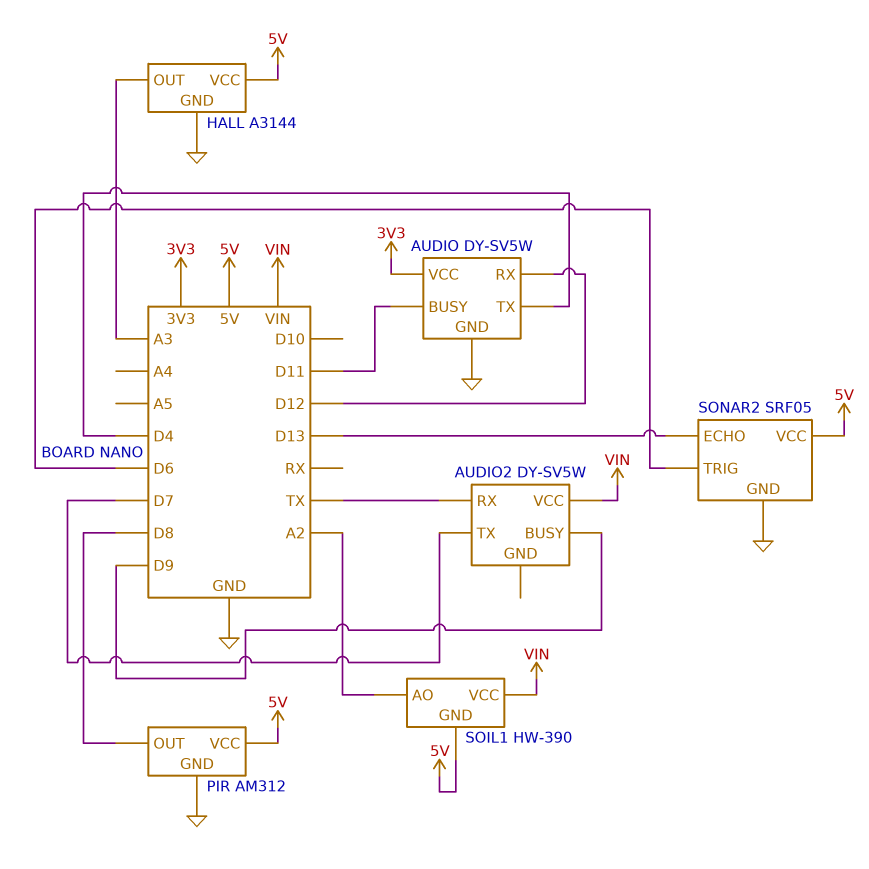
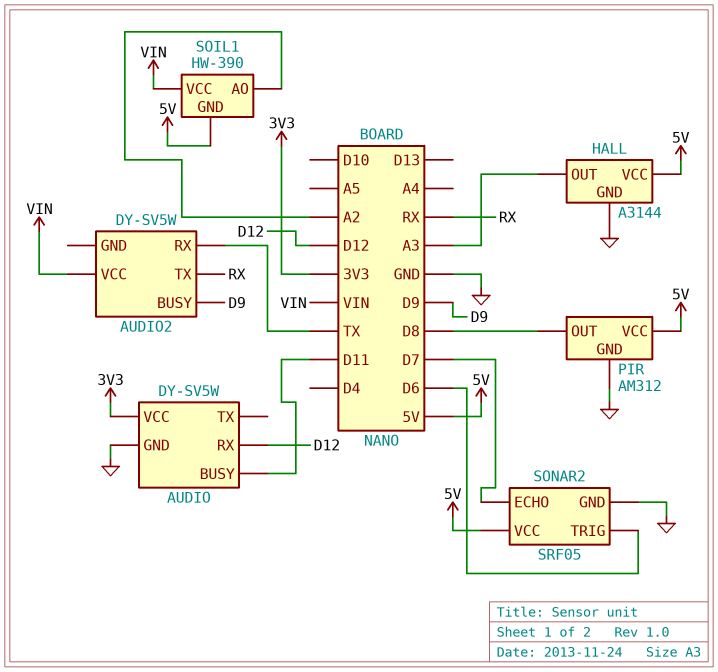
AUDIO pin TX: D4 -> none
AUDIO2 pin TX: D7 -> RX
SONAR2 pin ECHO: D13 -> D7

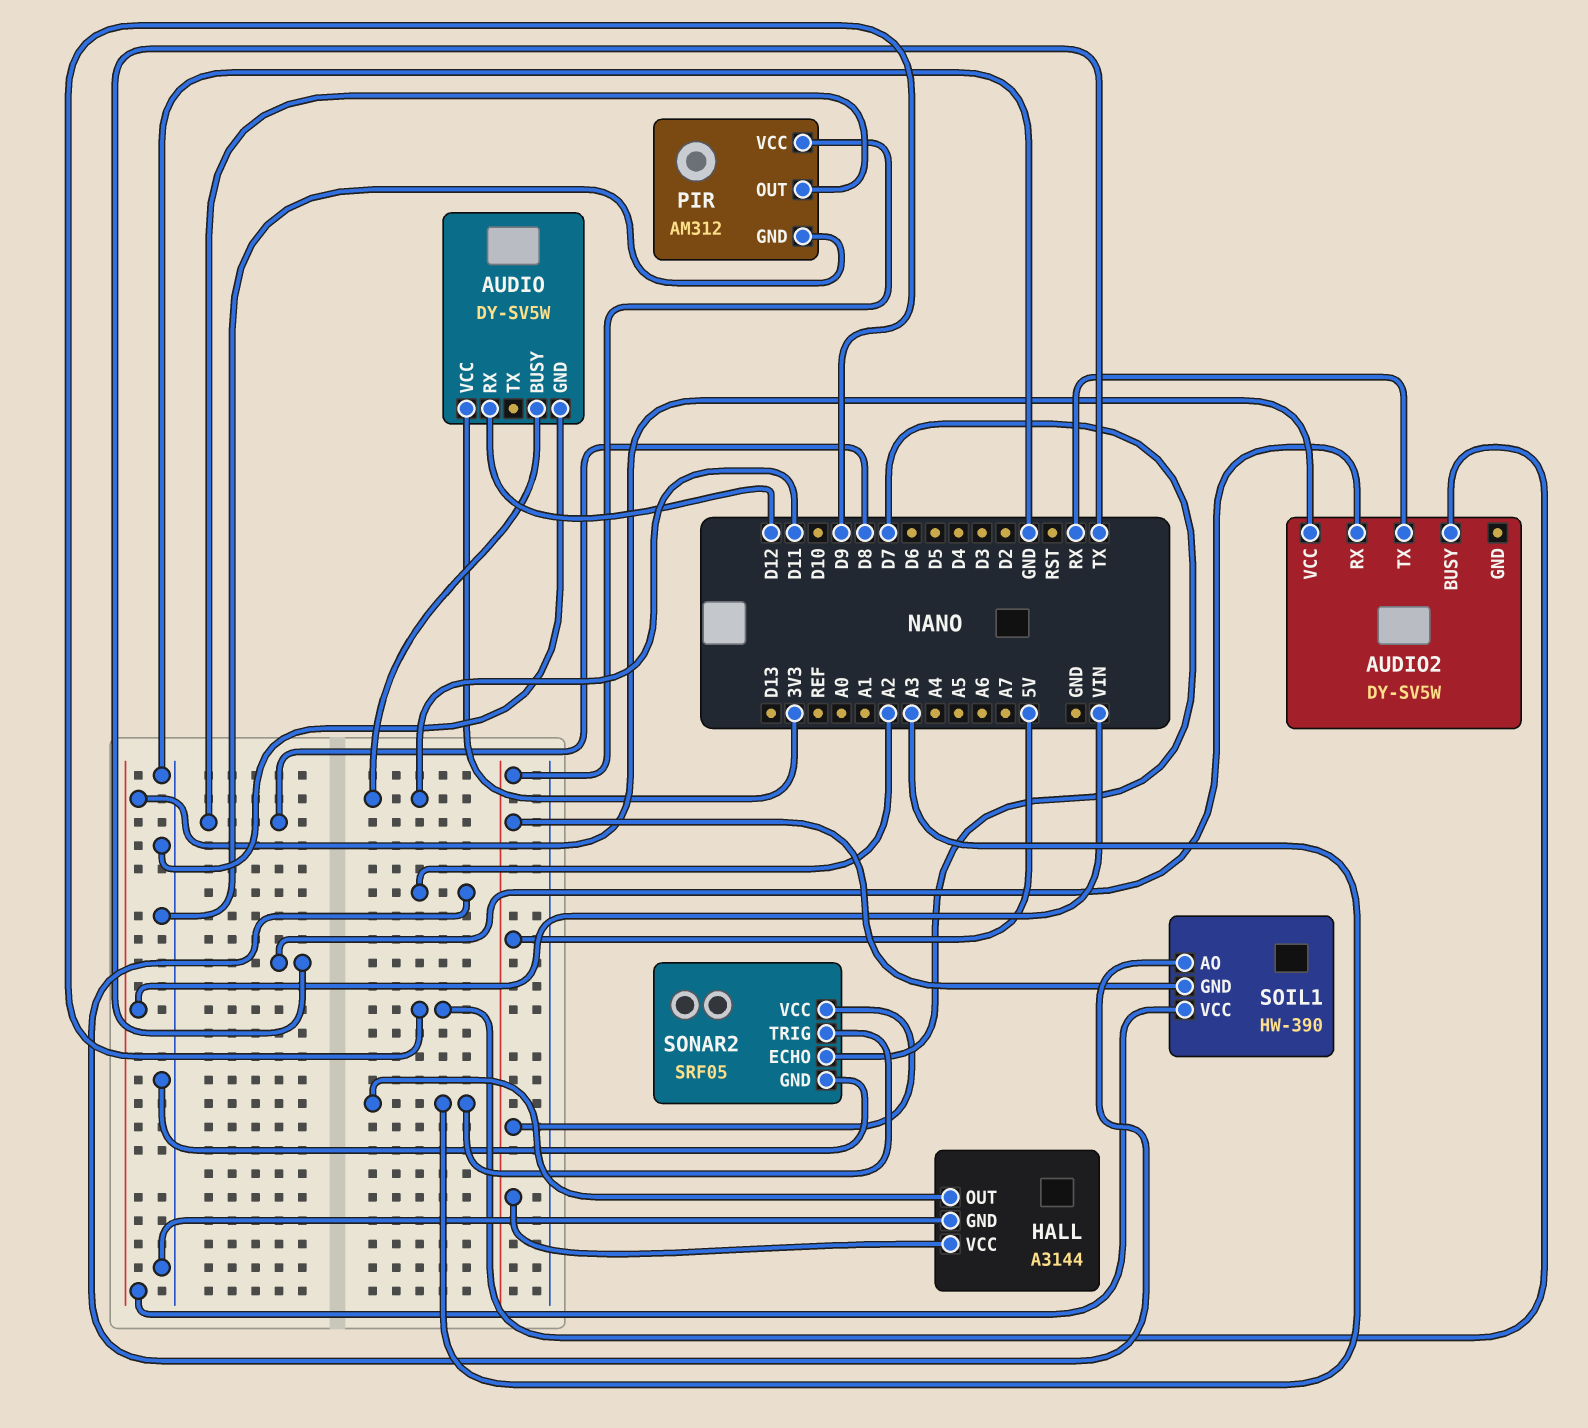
SONAR2 pin TRIG: D6 -> A3

